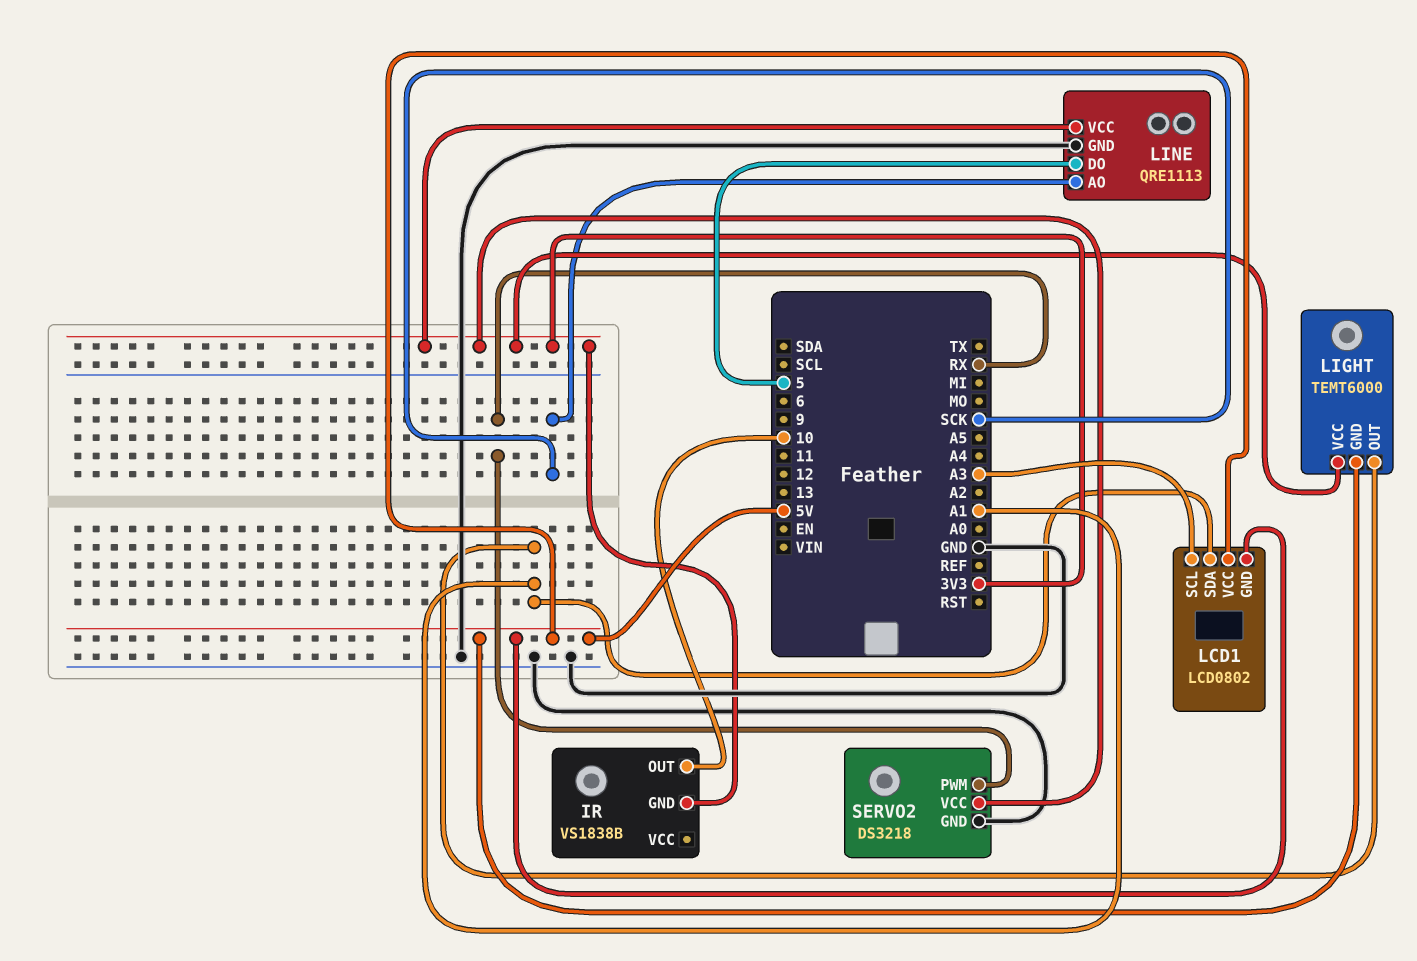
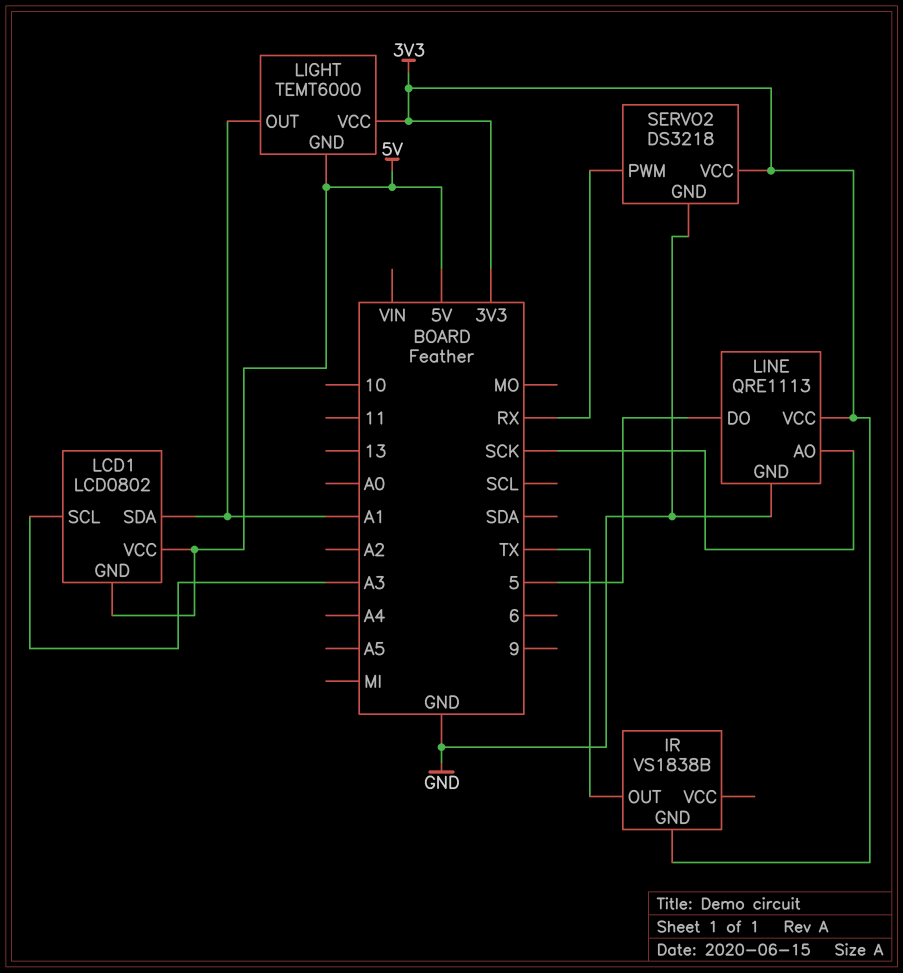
IR pin OUT: 10 -> TX

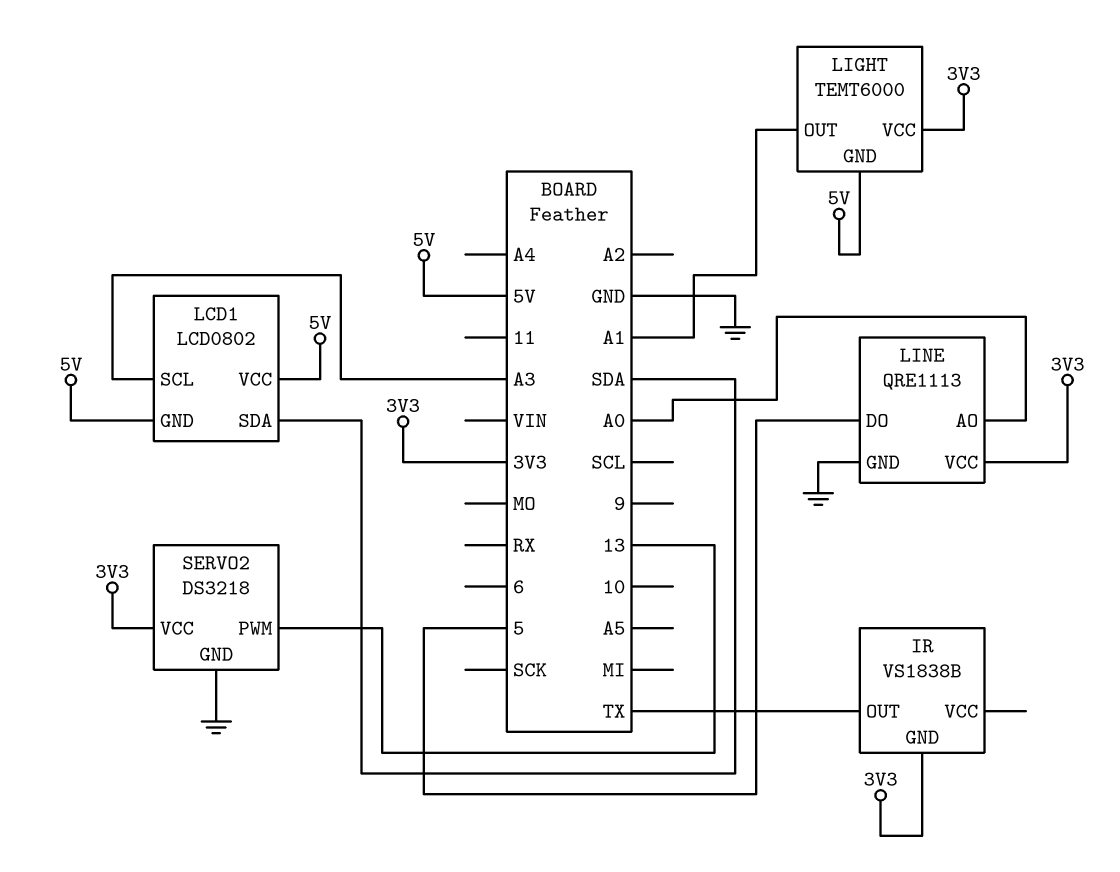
LCD1 pin SDA: A1 -> SDA
LINE pin AO: SCK -> A0
SERVO2 pin PWM: RX -> 13

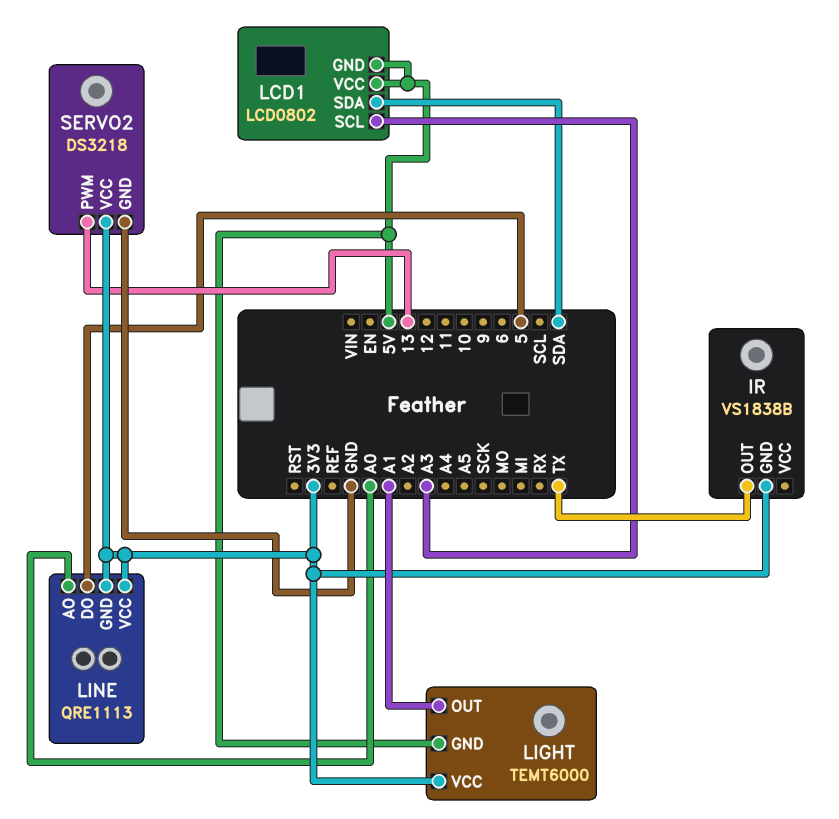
LINE pin GND: GND -> 3V3

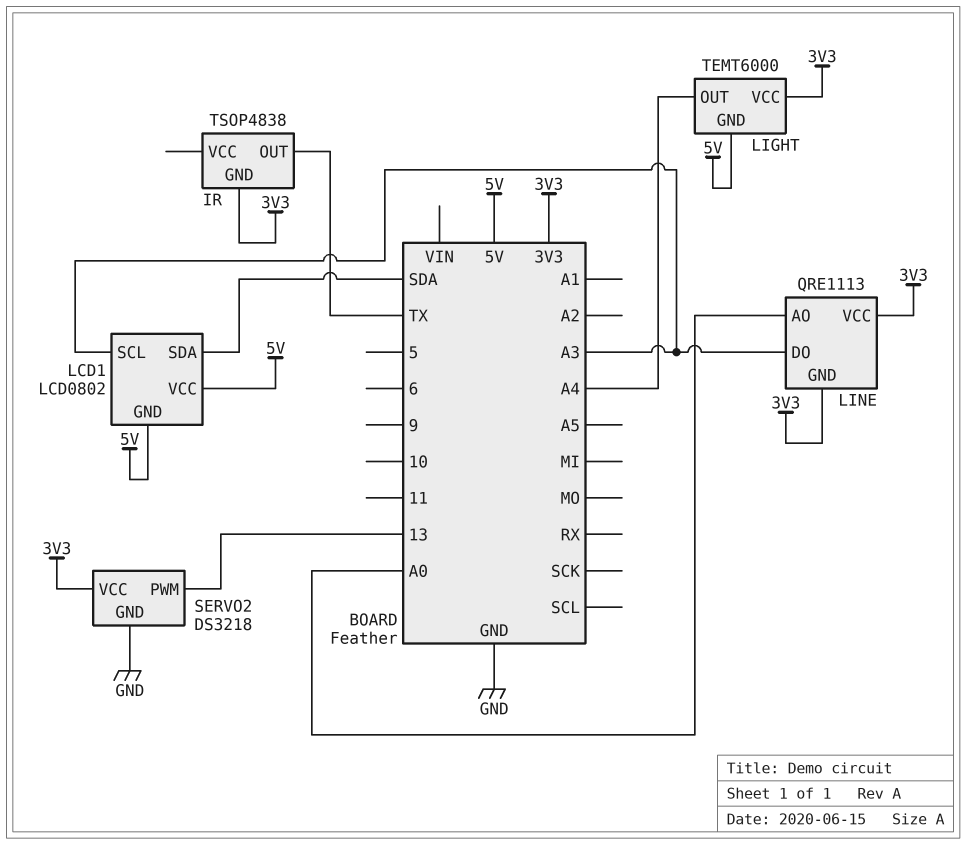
IR: VS1838B -> TSOP4838
LIGHT pin OUT: A1 -> A4
LINE pin DO: 5 -> A3

